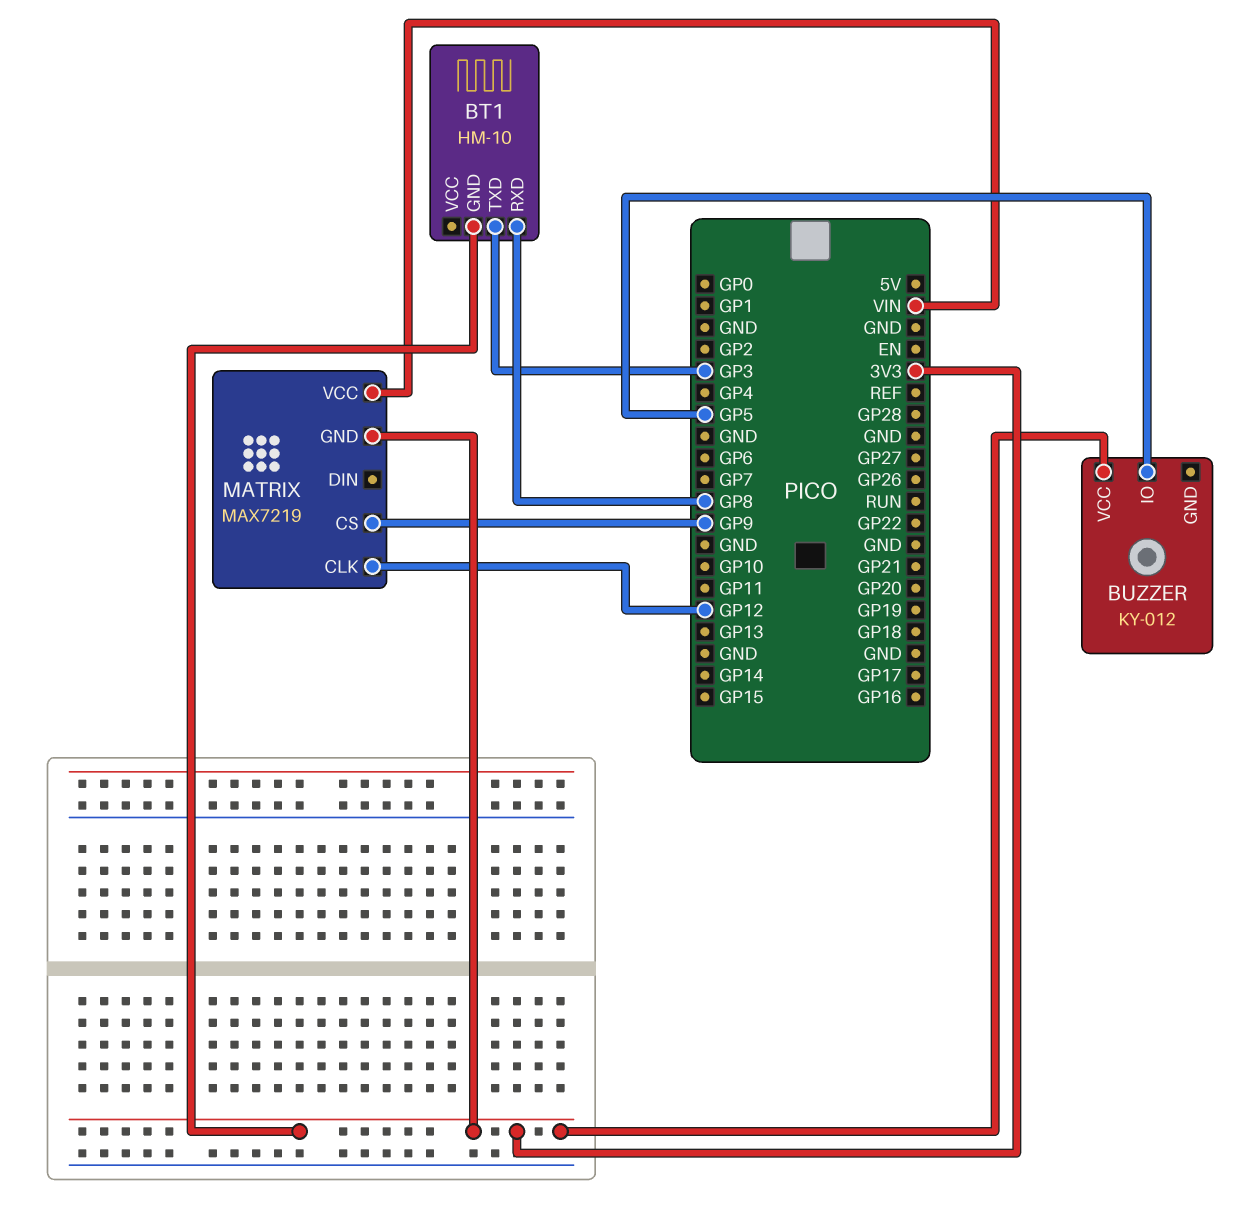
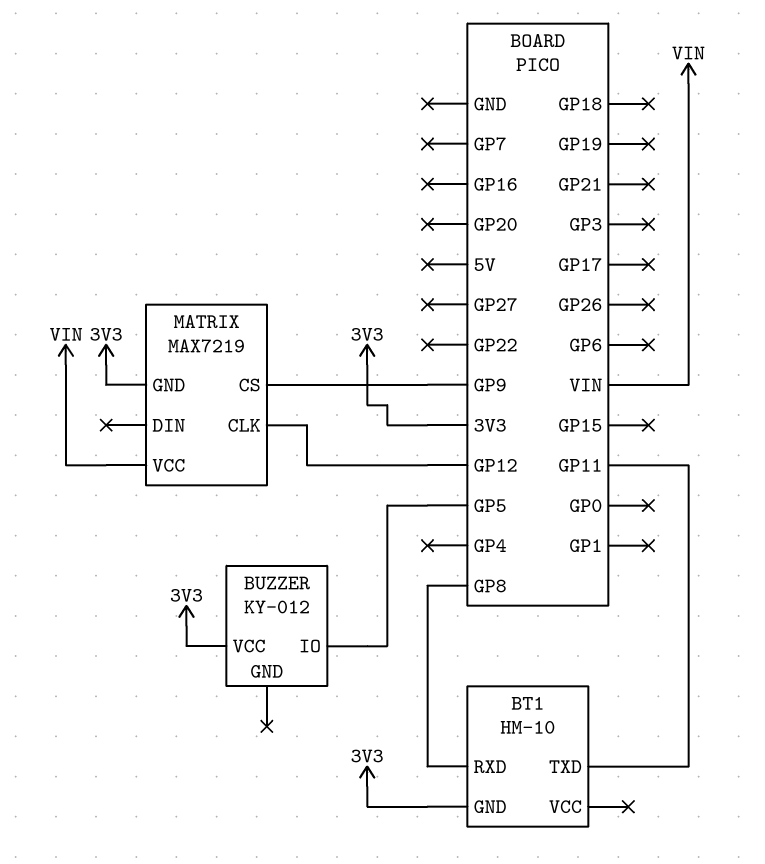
BT1 pin TXD: GP3 -> GP11

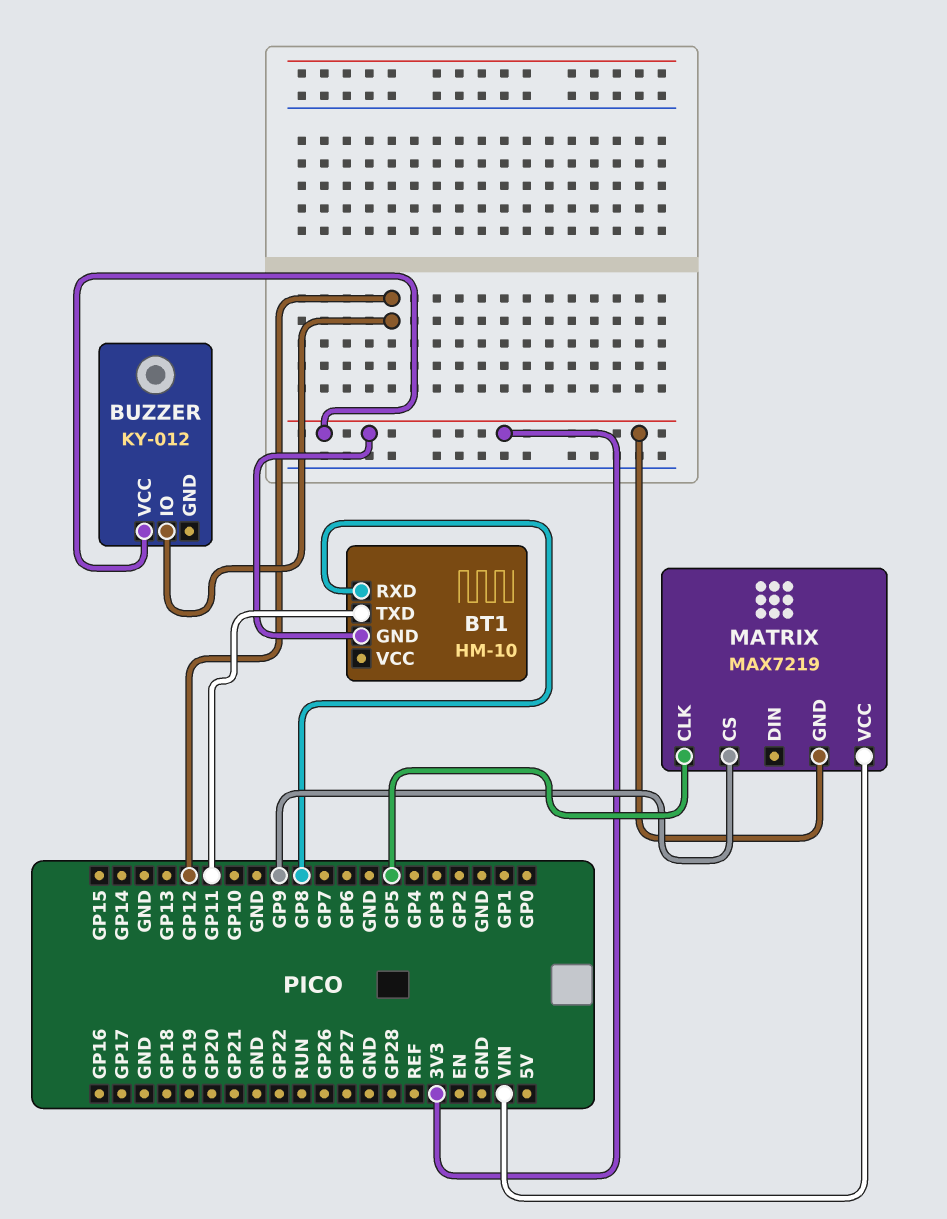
BUZZER pin IO: GP5 -> GP12
MATRIX pin CLK: GP12 -> GP5

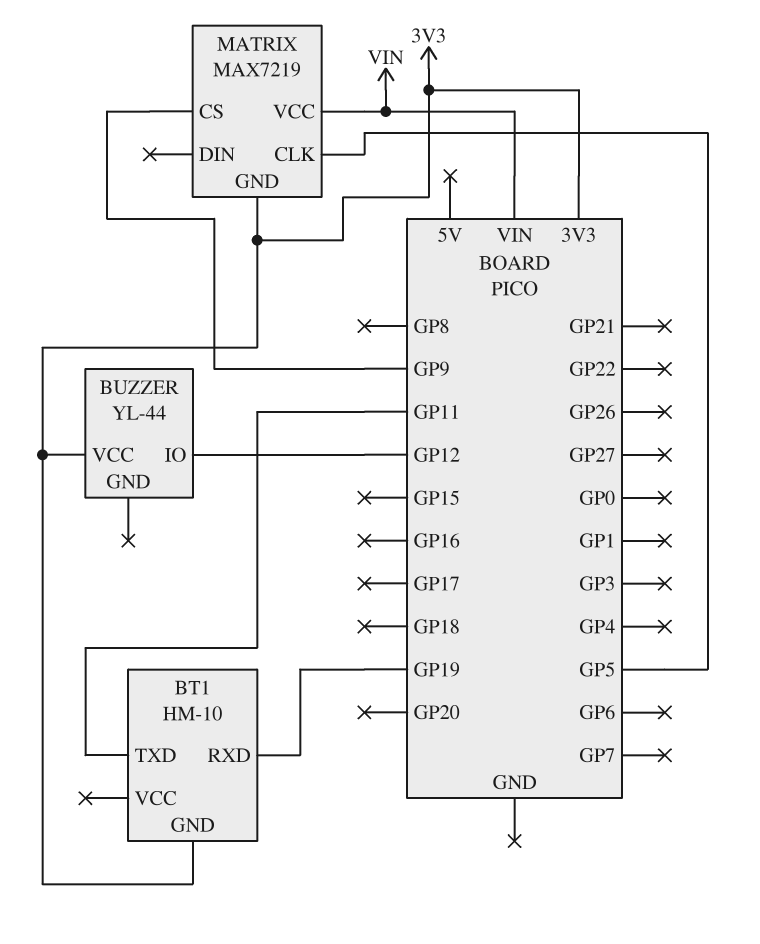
BT1 pin RXD: GP8 -> GP19
BUZZER: KY-012 -> YL-44

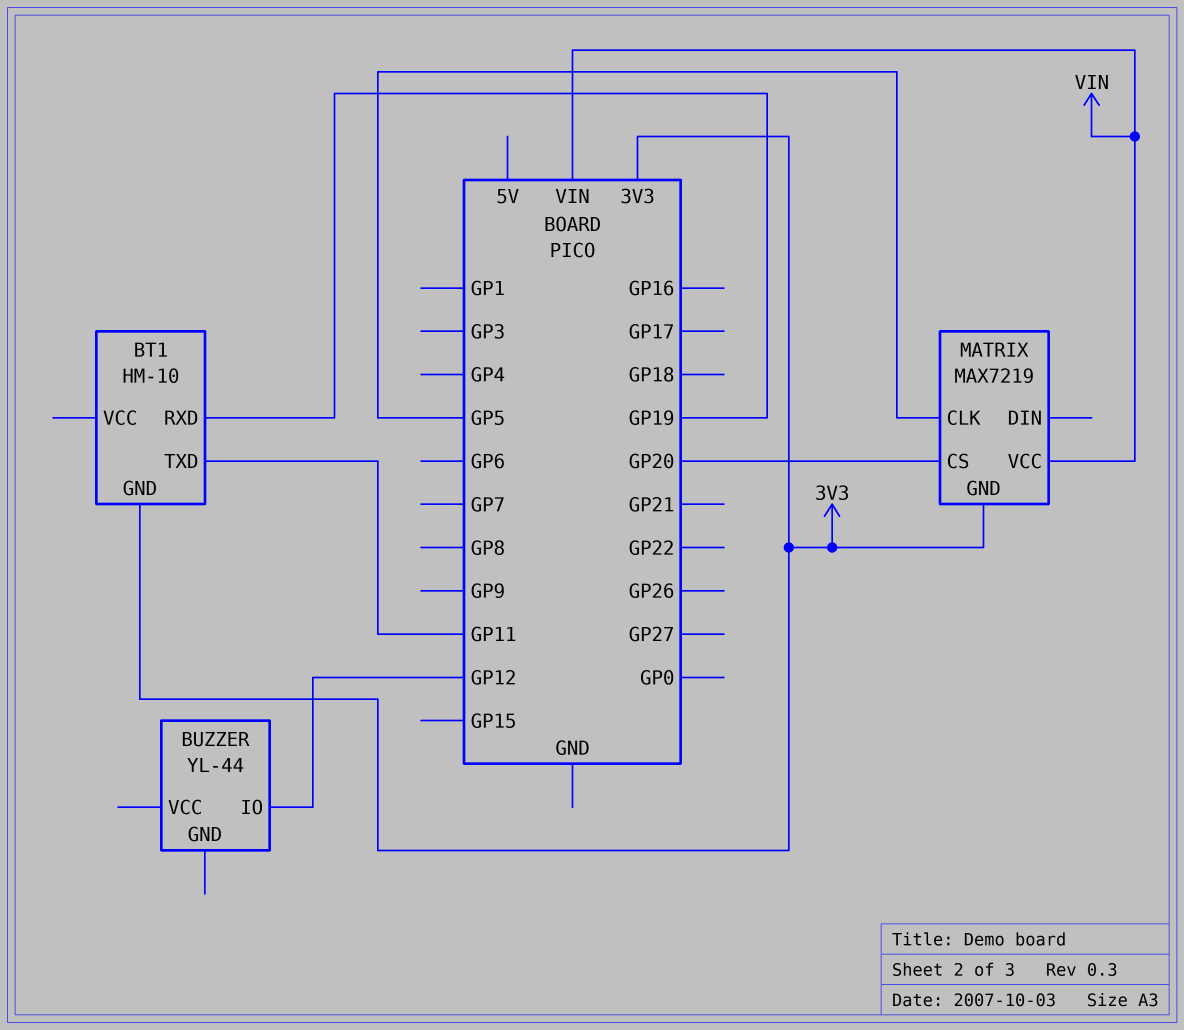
BUZZER pin VCC: 3V3 -> none
MATRIX pin CS: GP9 -> GP20

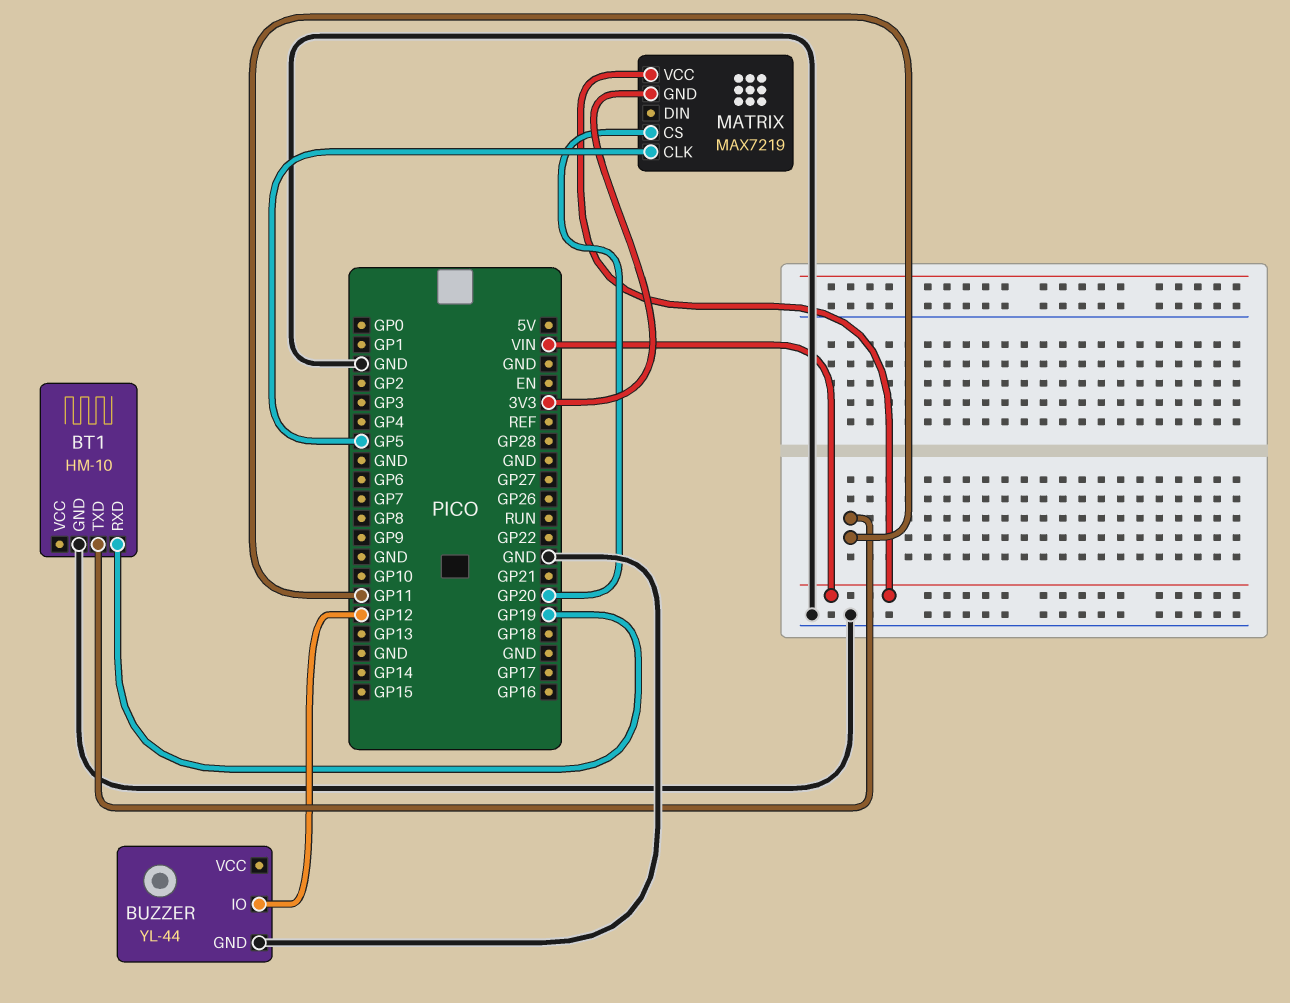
BT1 pin GND: 3V3 -> GND
BUZZER pin GND: none -> GND

